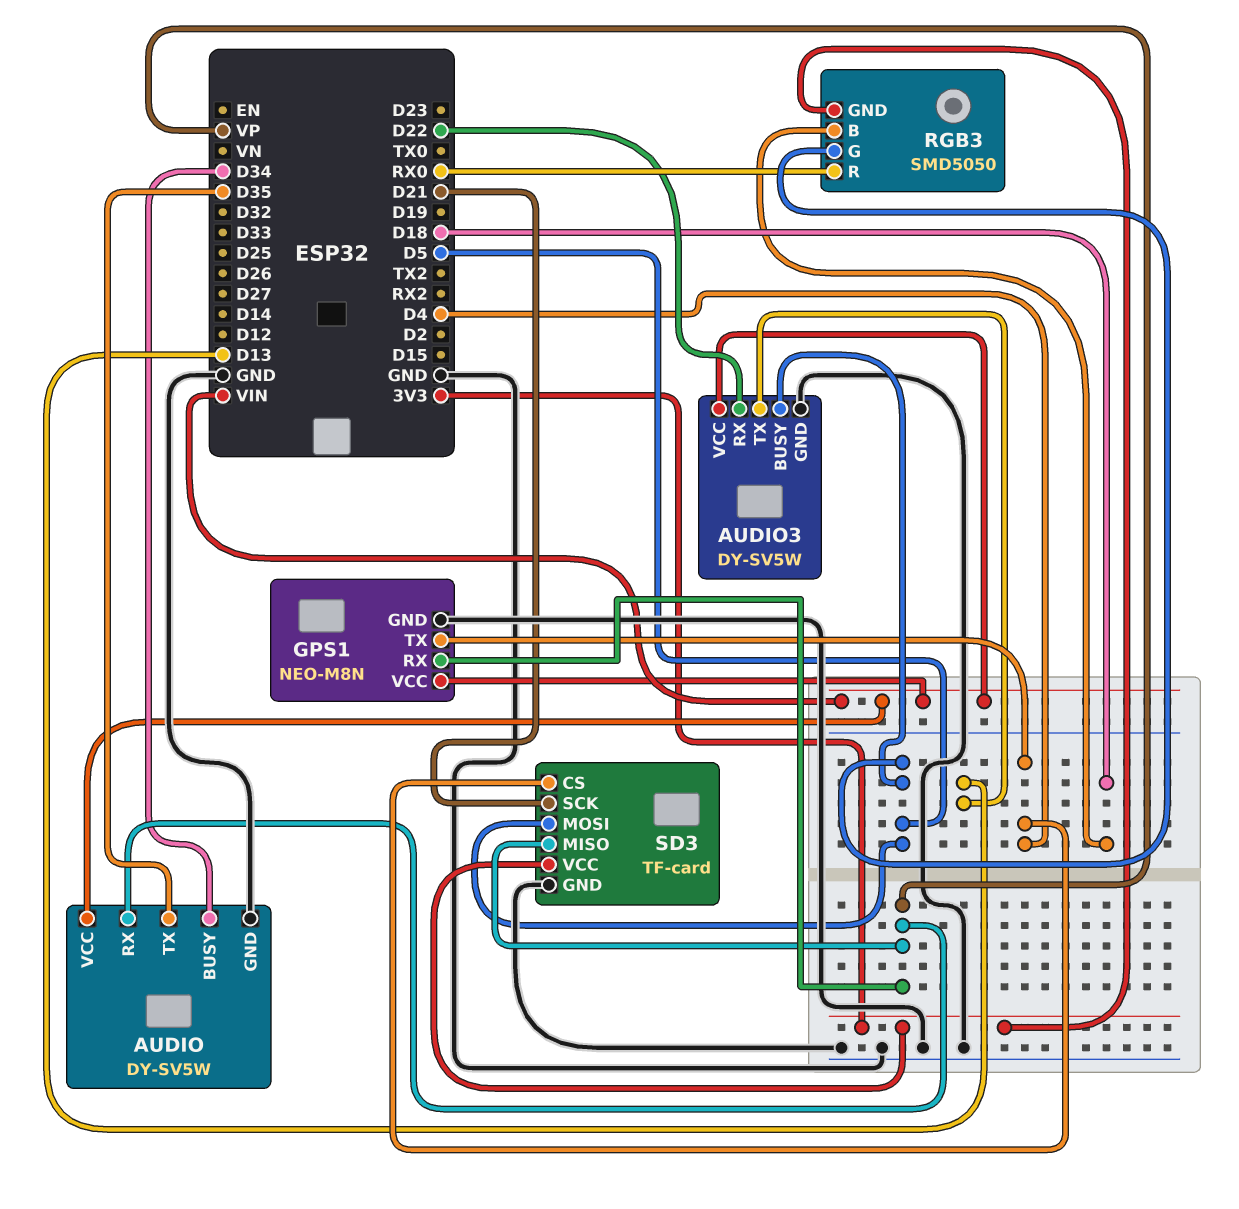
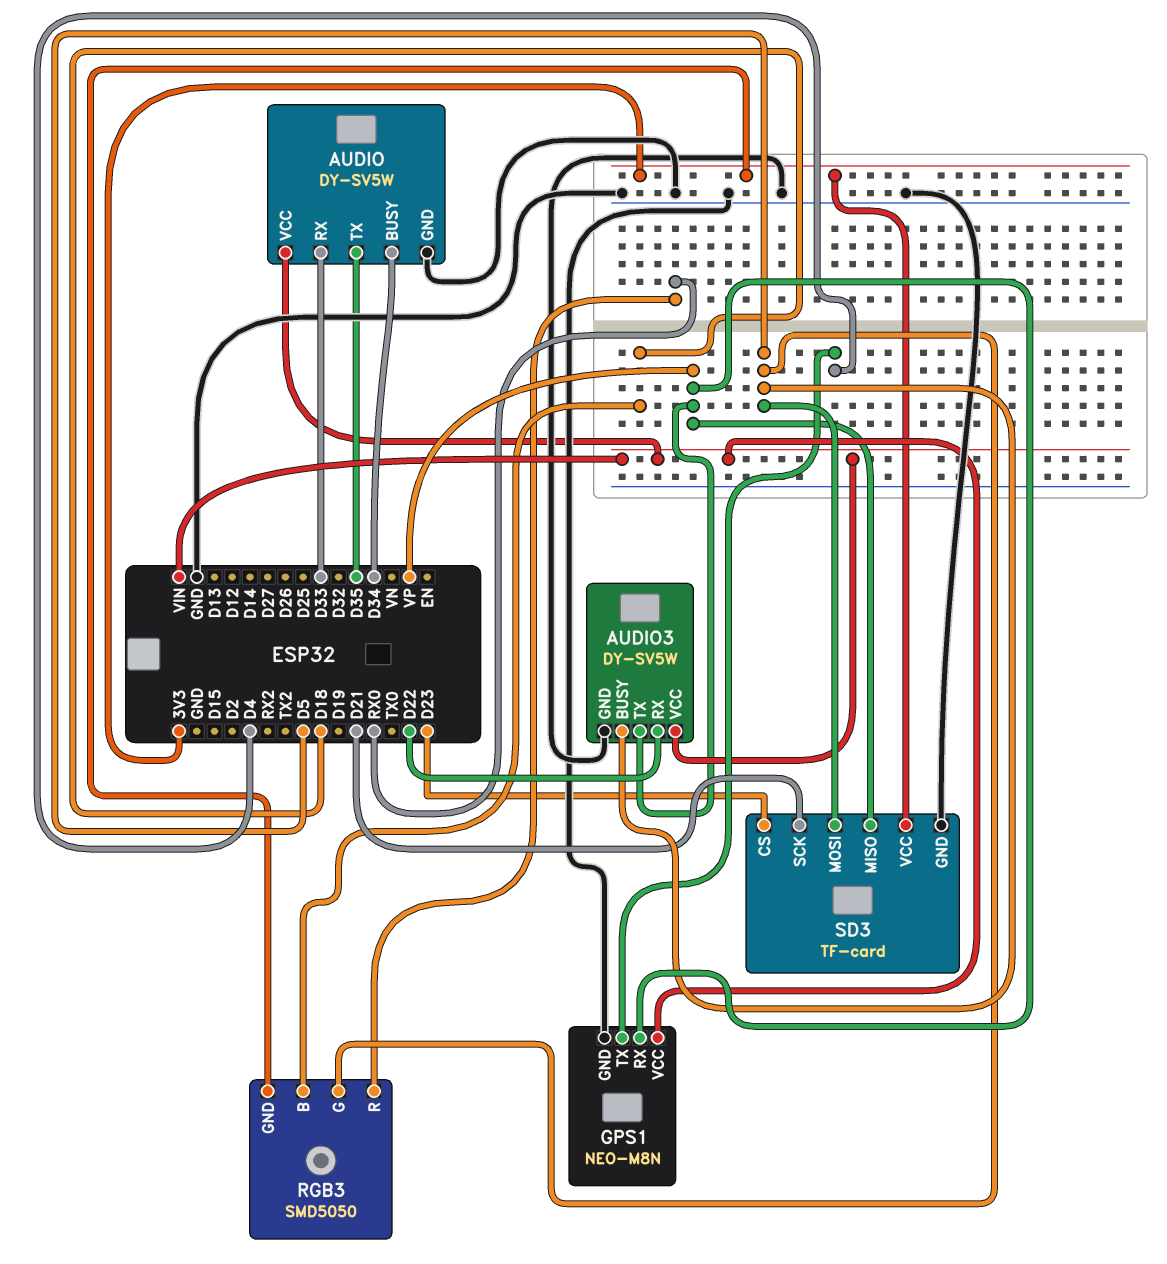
AUDIO pin RX: VP -> D33
AUDIO3 pin TX: D13 -> VP
SD3 pin CS: D4 -> D23

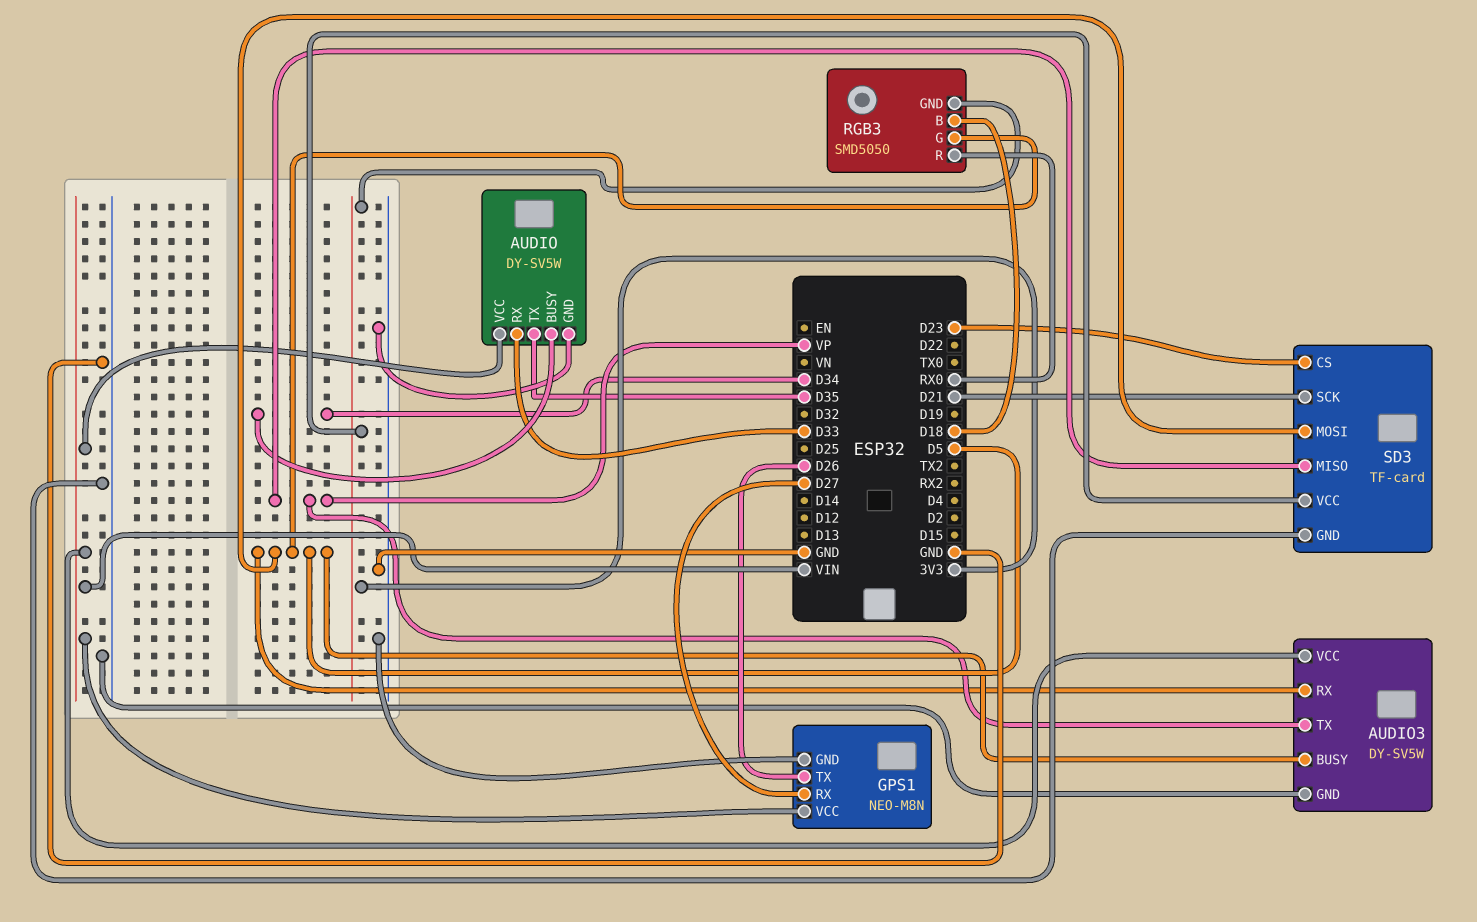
AUDIO3 pin RX: D22 -> D5
GPS1 pin RX: VP -> D27
GPS1 pin TX: D4 -> D26

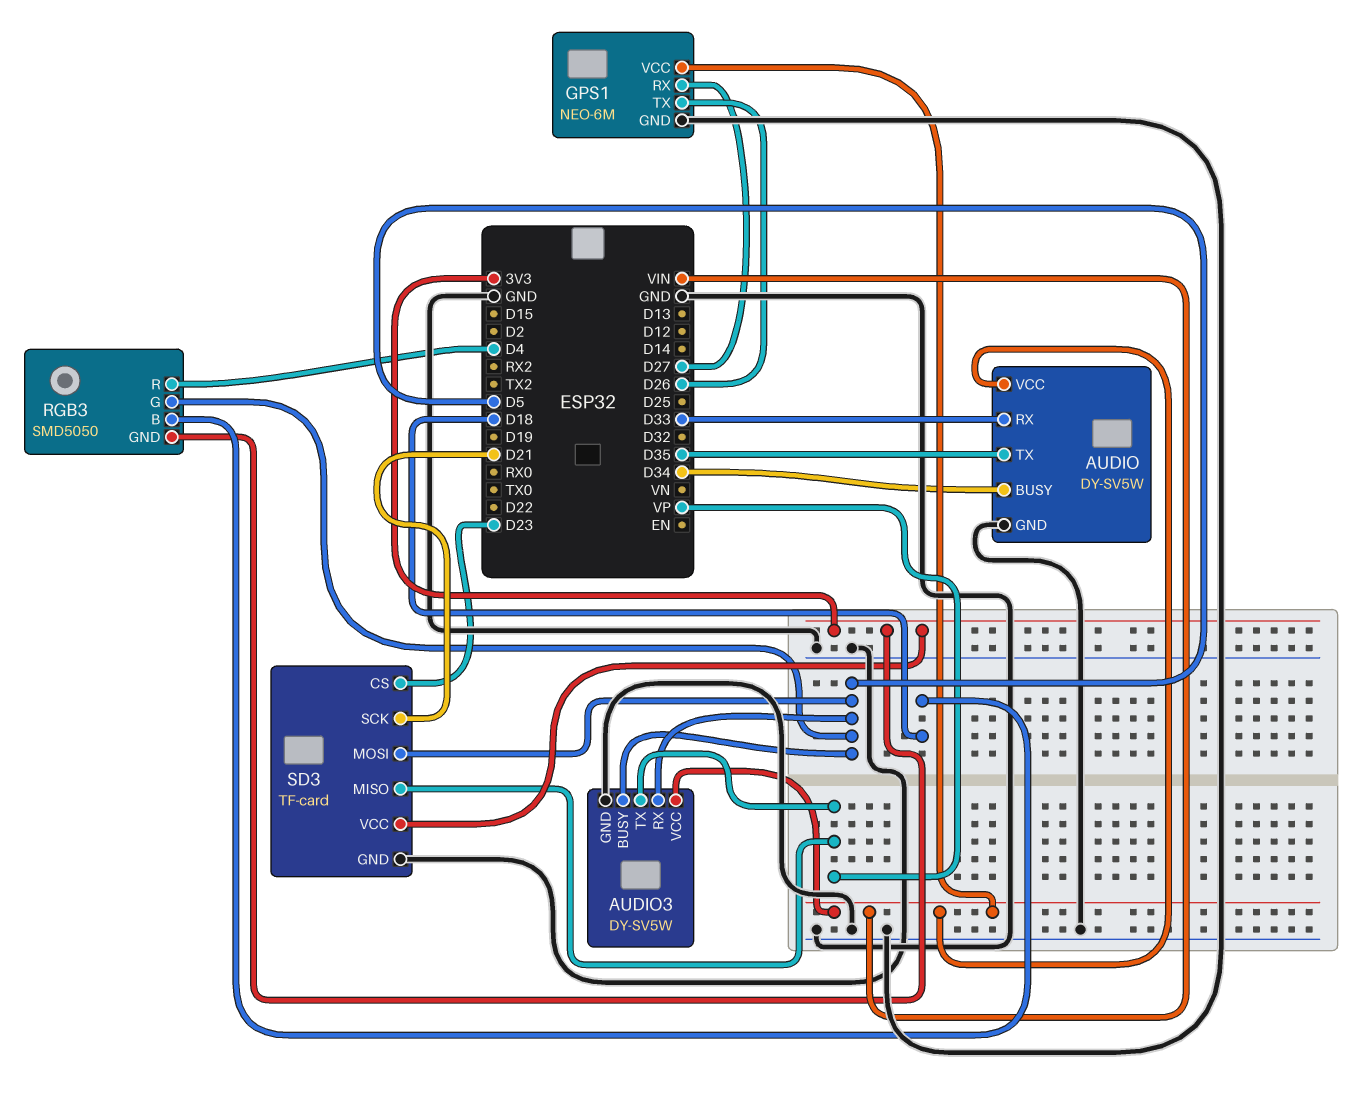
GPS1: NEO-M8N -> NEO-6M
RGB3 pin R: RX0 -> D4

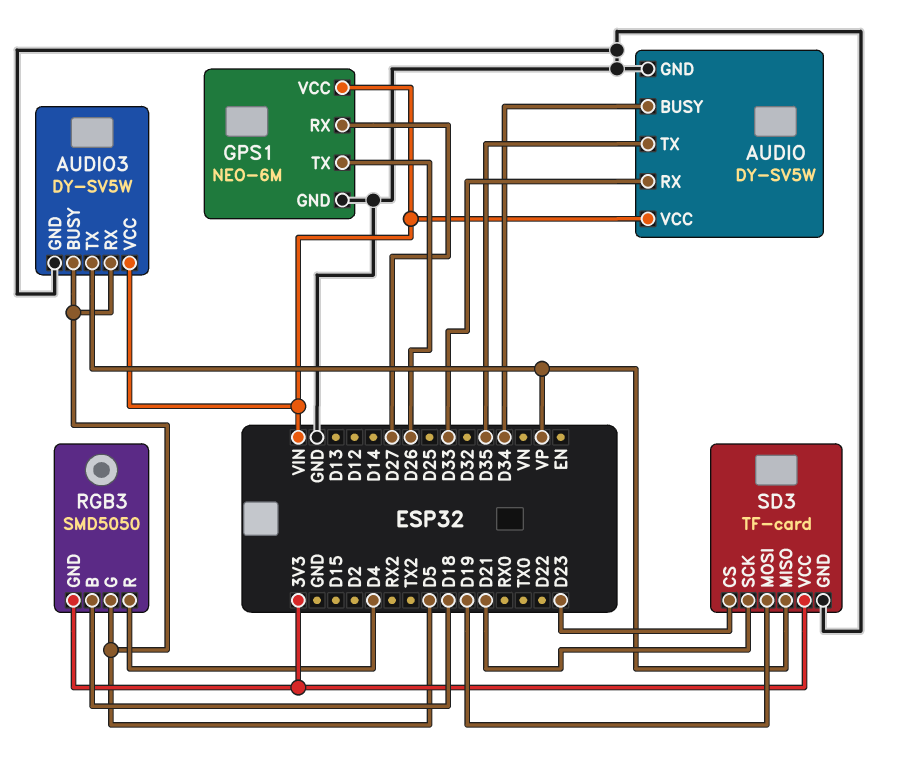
SD3 pin MOSI: D5 -> D19

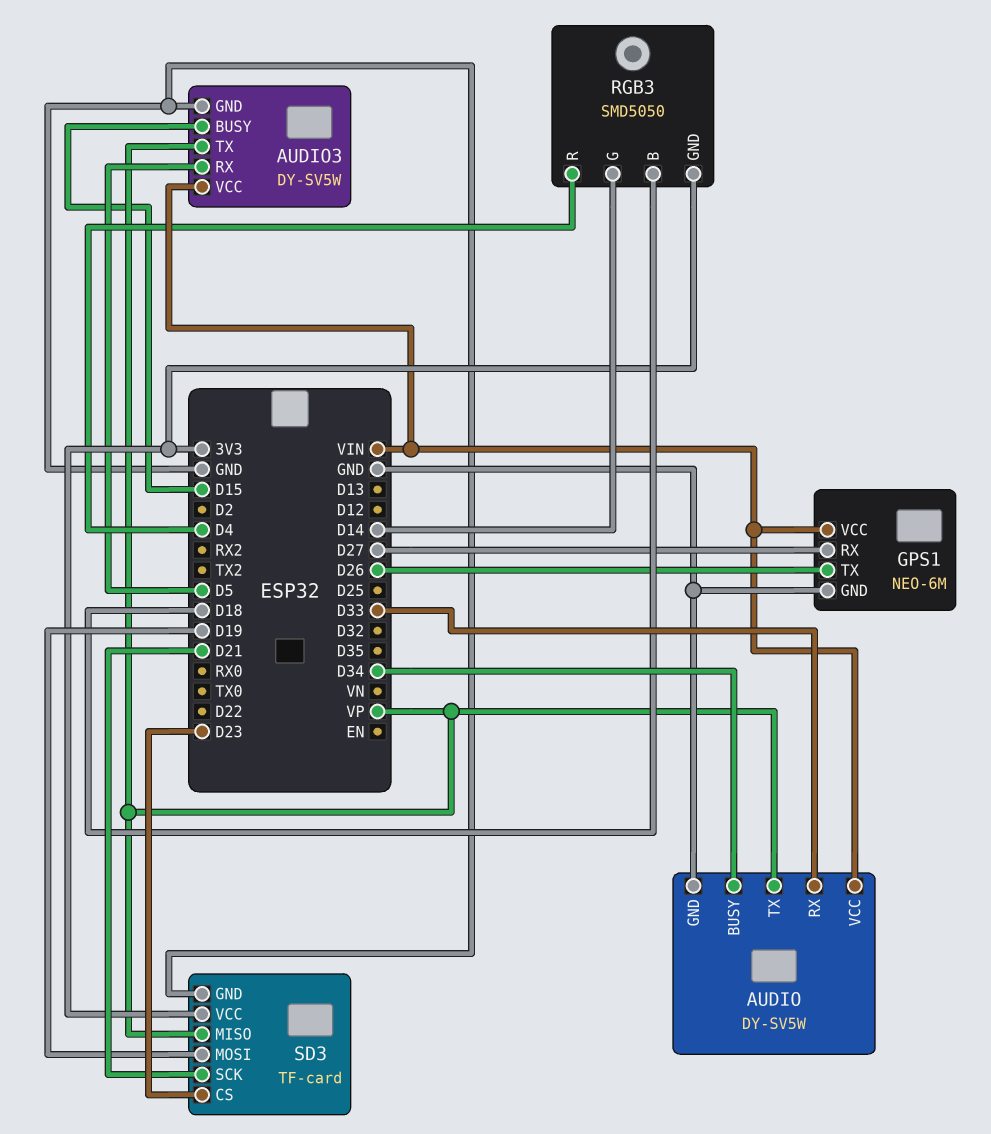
AUDIO pin TX: D35 -> VP
AUDIO3 pin BUSY: D5 -> D15
RGB3 pin G: D5 -> D14

